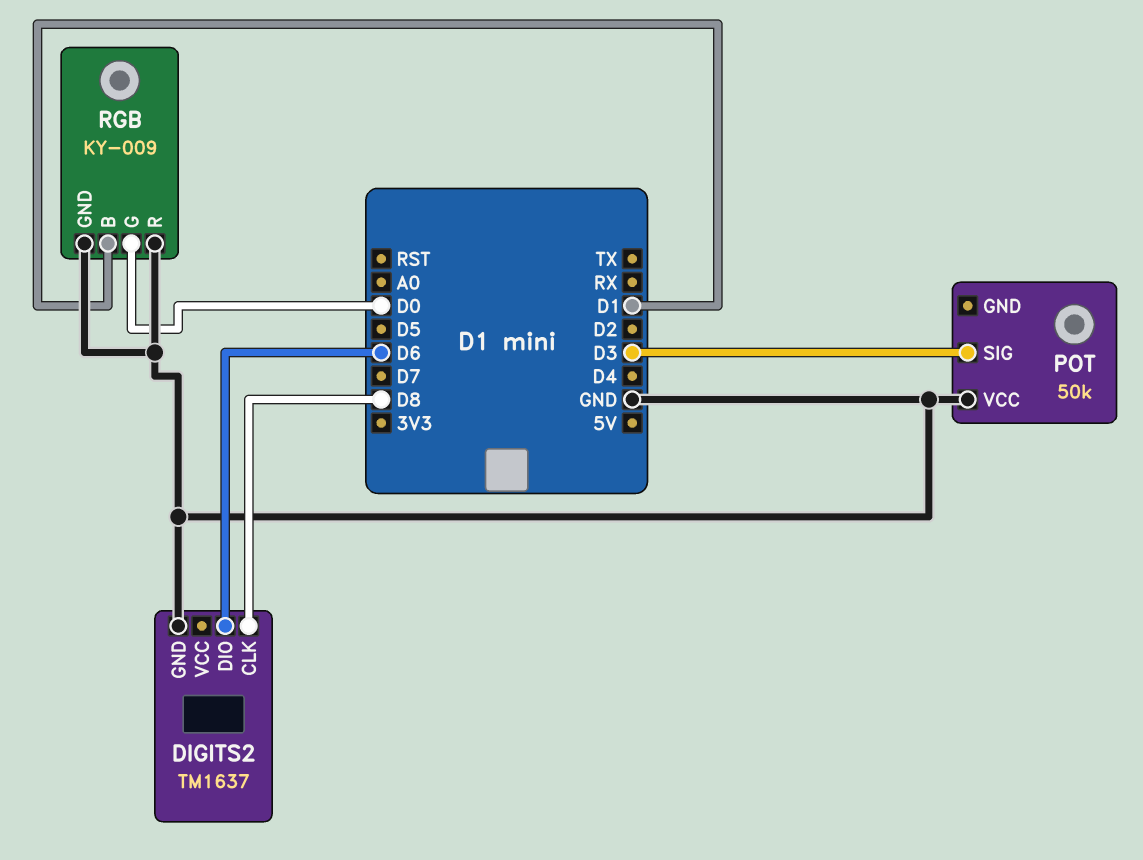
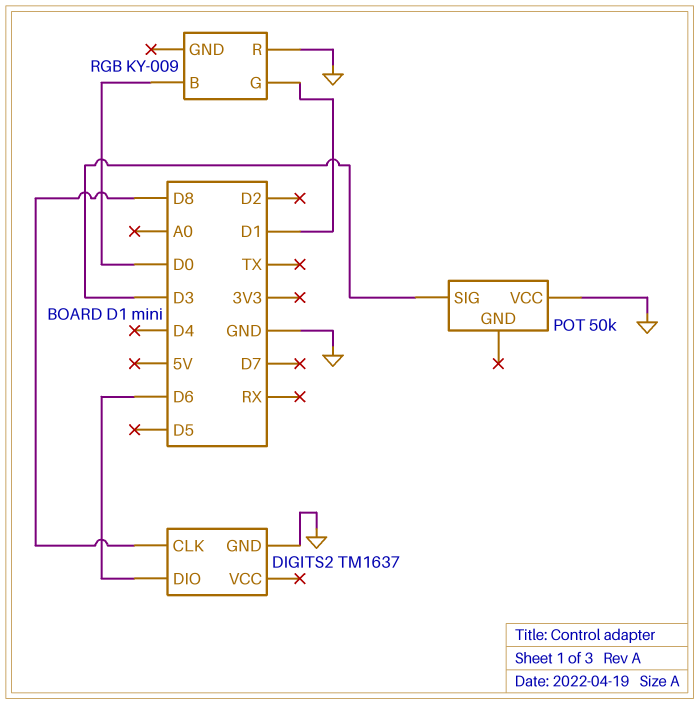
RGB pin B: D1 -> D0
RGB pin G: D0 -> D1
RGB pin GND: GND -> none

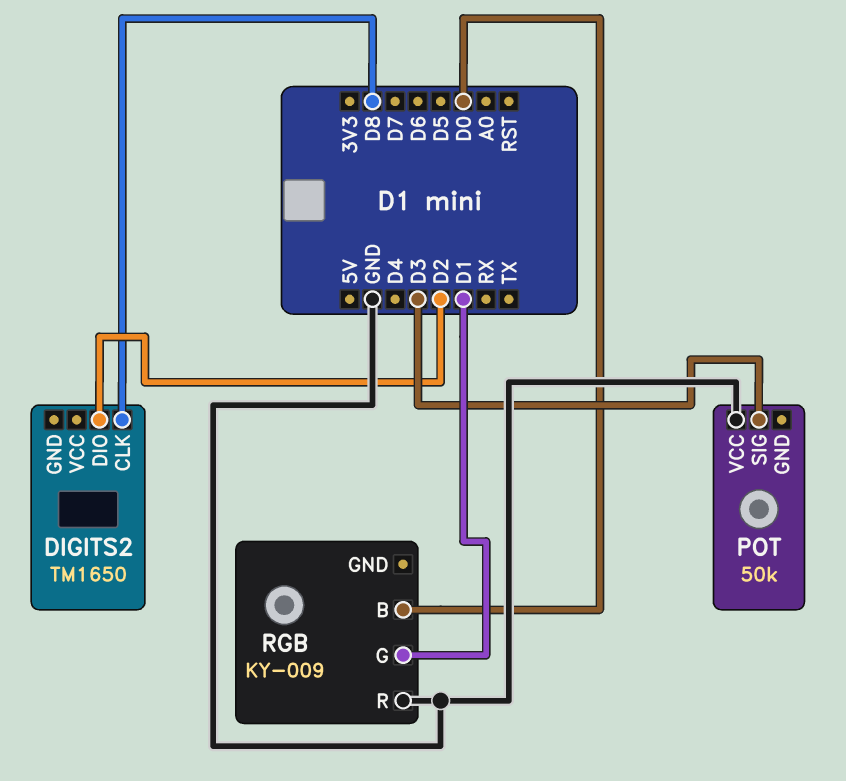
DIGITS2: TM1637 -> TM1650
DIGITS2 pin DIO: D6 -> D2
DIGITS2 pin GND: GND -> none

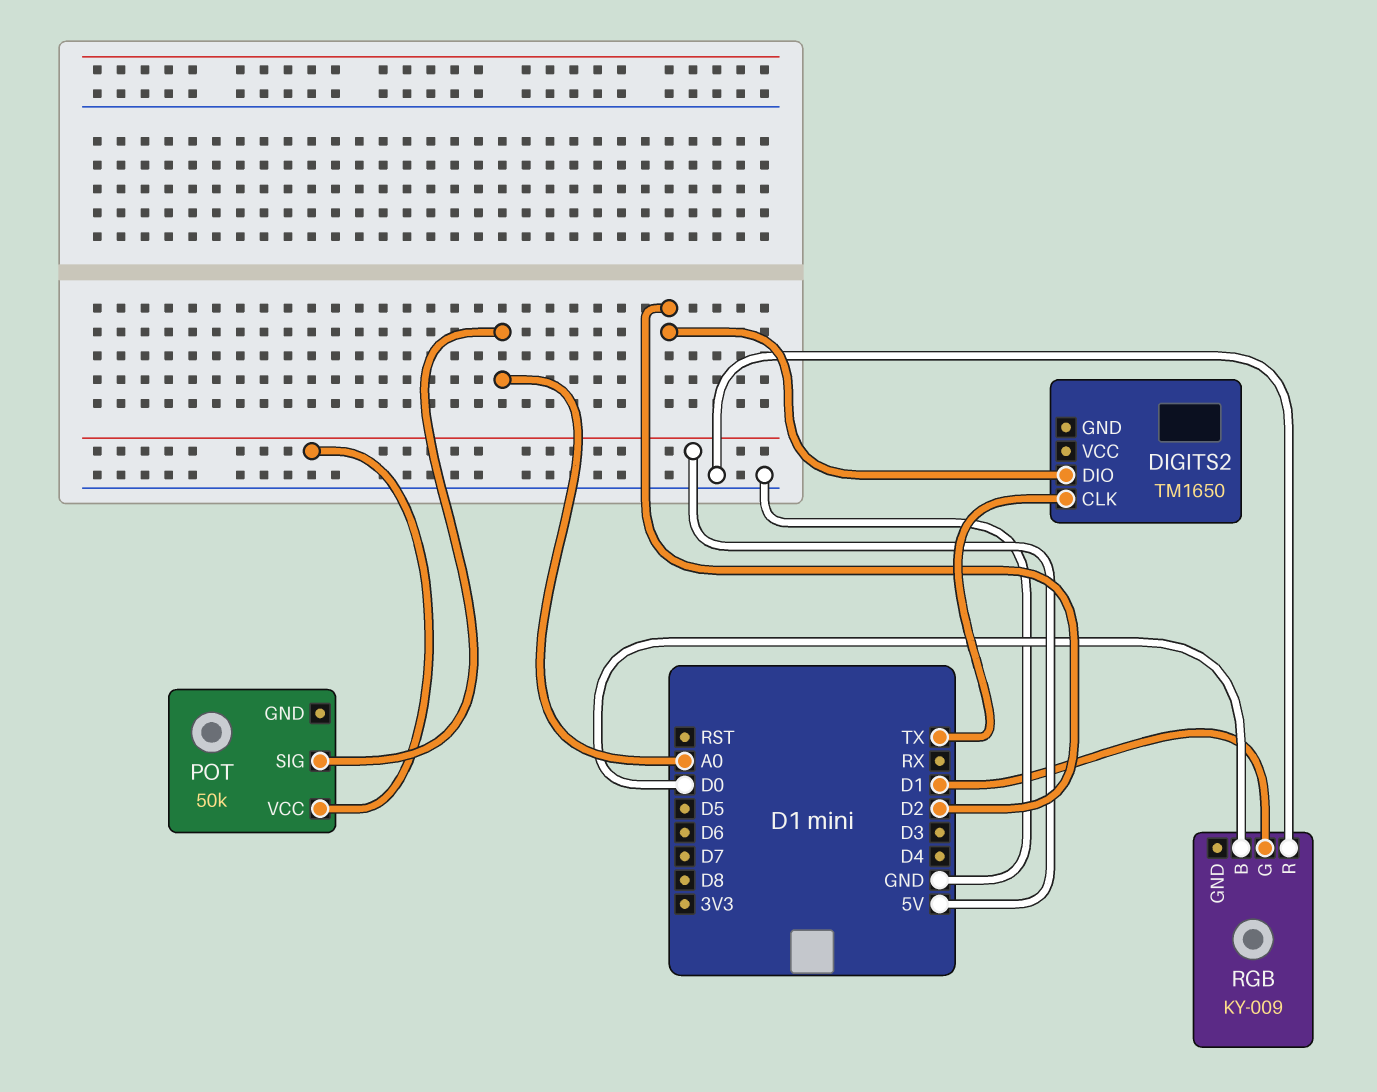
DIGITS2 pin CLK: D8 -> TX
POT pin SIG: D3 -> A0
POT pin VCC: GND -> 5V

